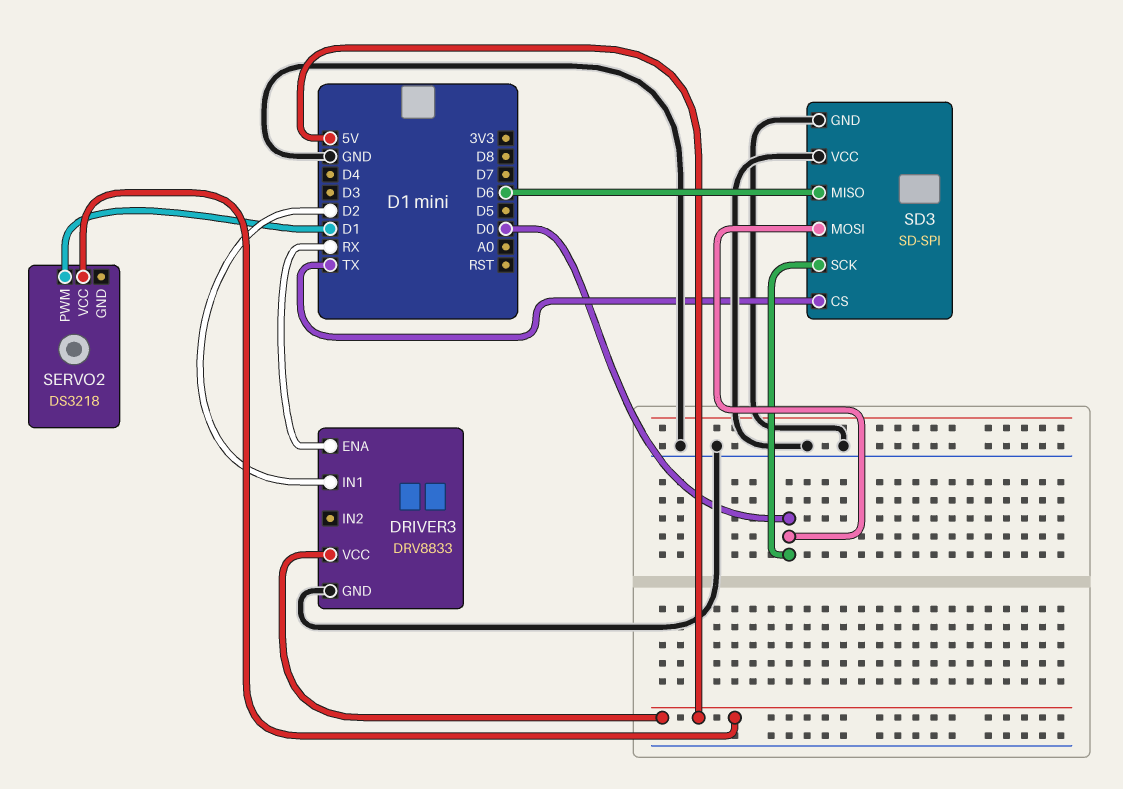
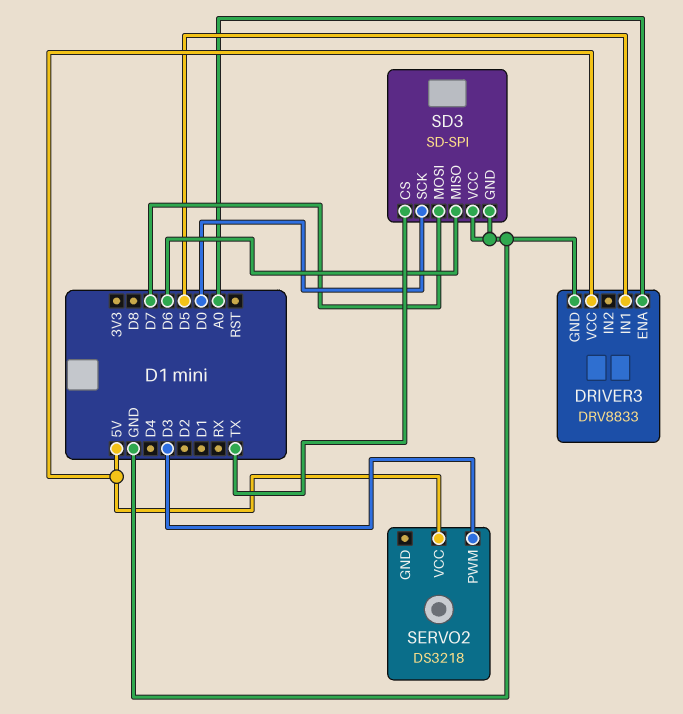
DRIVER3 pin ENA: RX -> A0
DRIVER3 pin IN1: D2 -> D5
SD3 pin MOSI: D0 -> D7
SERVO2 pin PWM: D1 -> D3

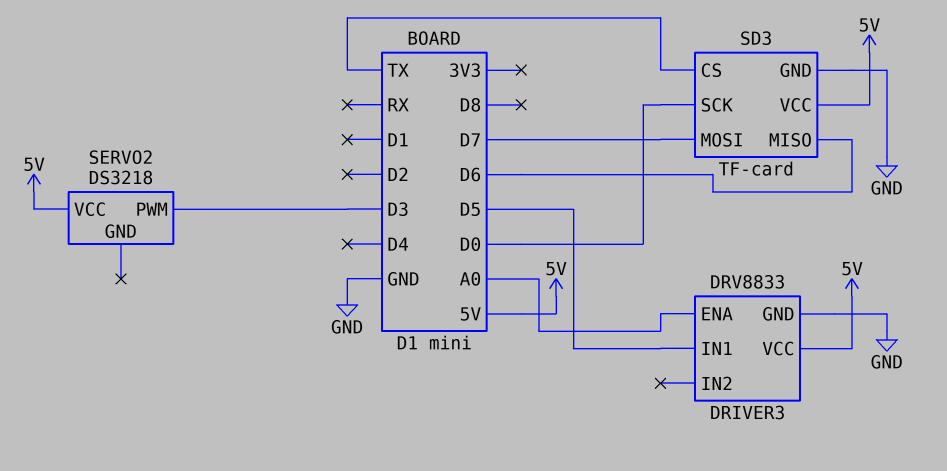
SD3: SD-SPI -> TF-card
SD3 pin VCC: GND -> 5V

